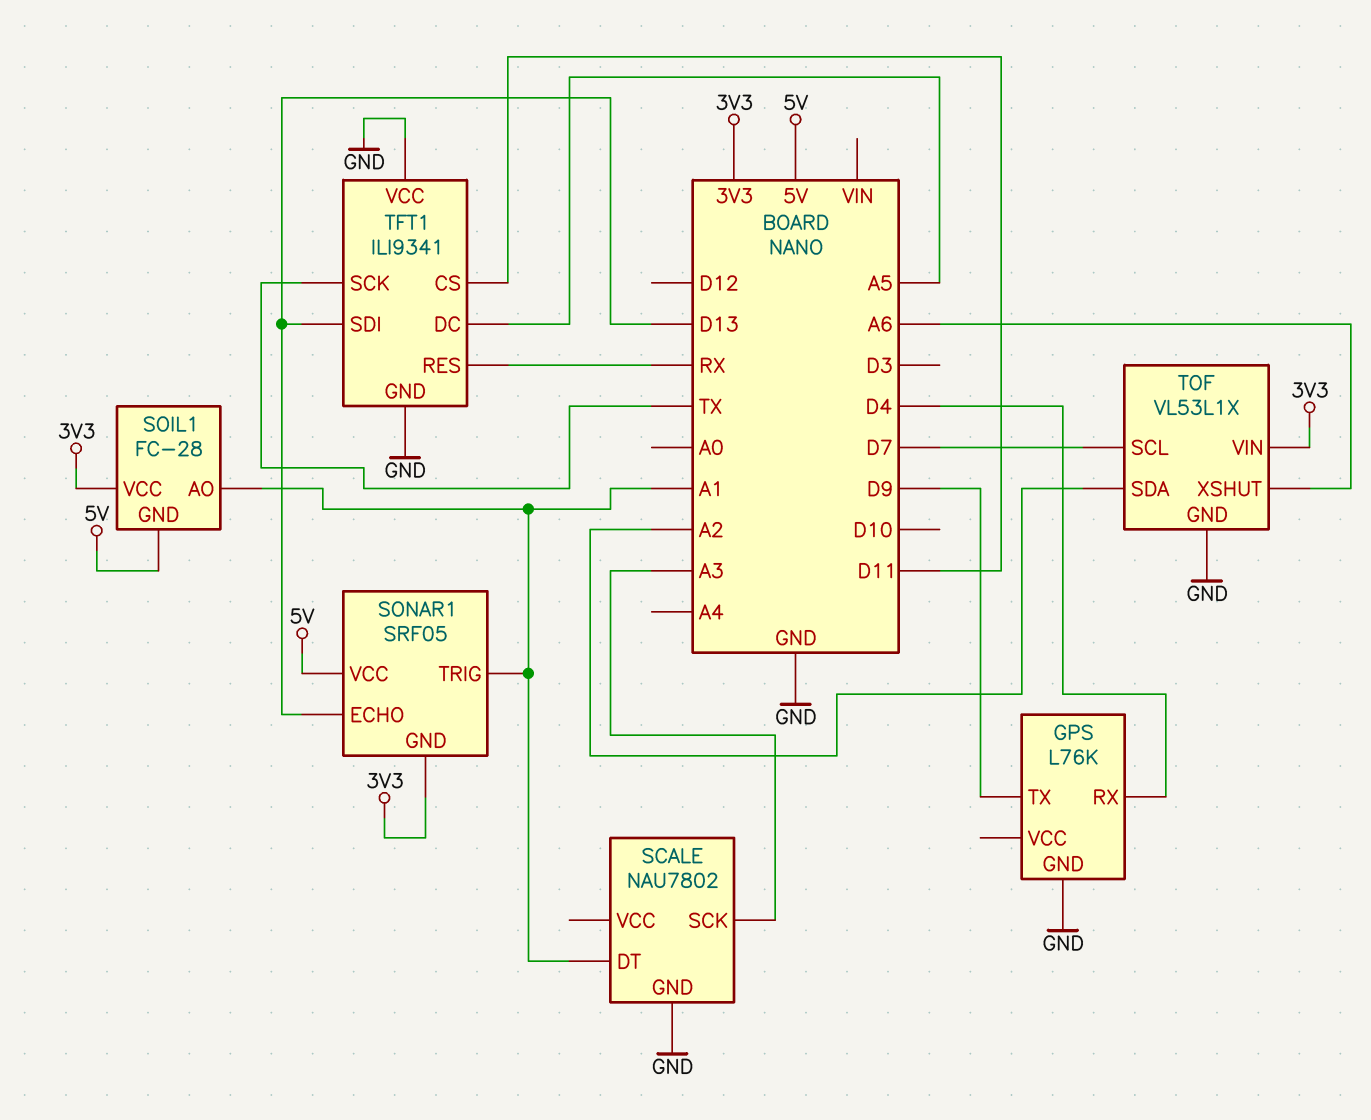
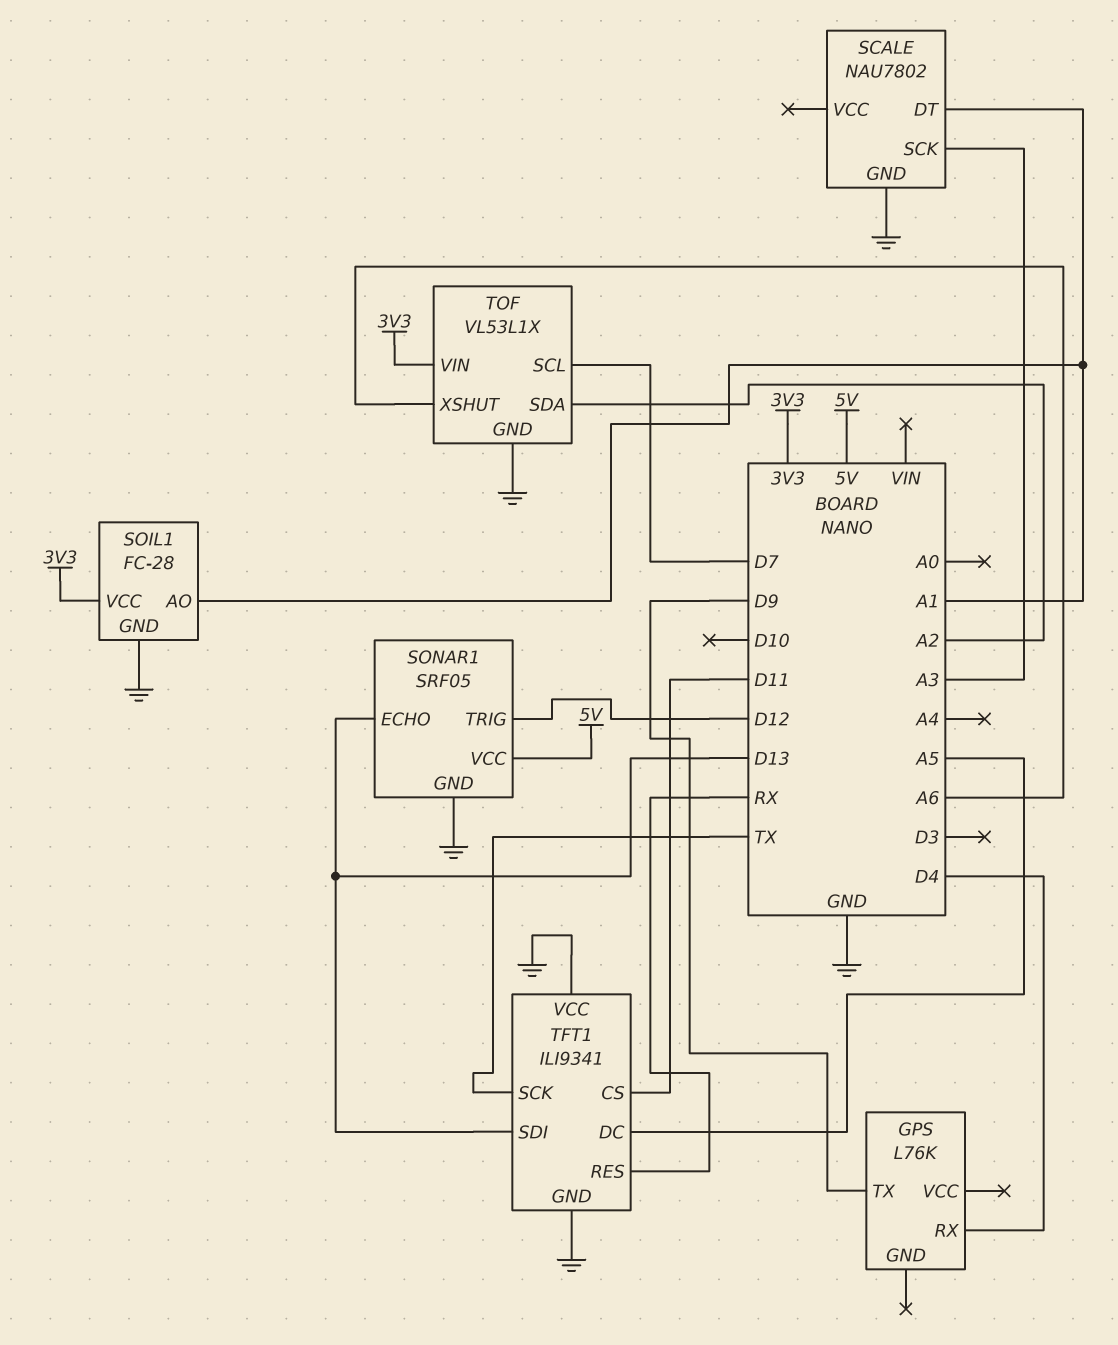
GPS pin GND: GND -> none
SOIL1 pin GND: 5V -> GND
SONAR1 pin GND: 3V3 -> GND
SONAR1 pin TRIG: A1 -> D12

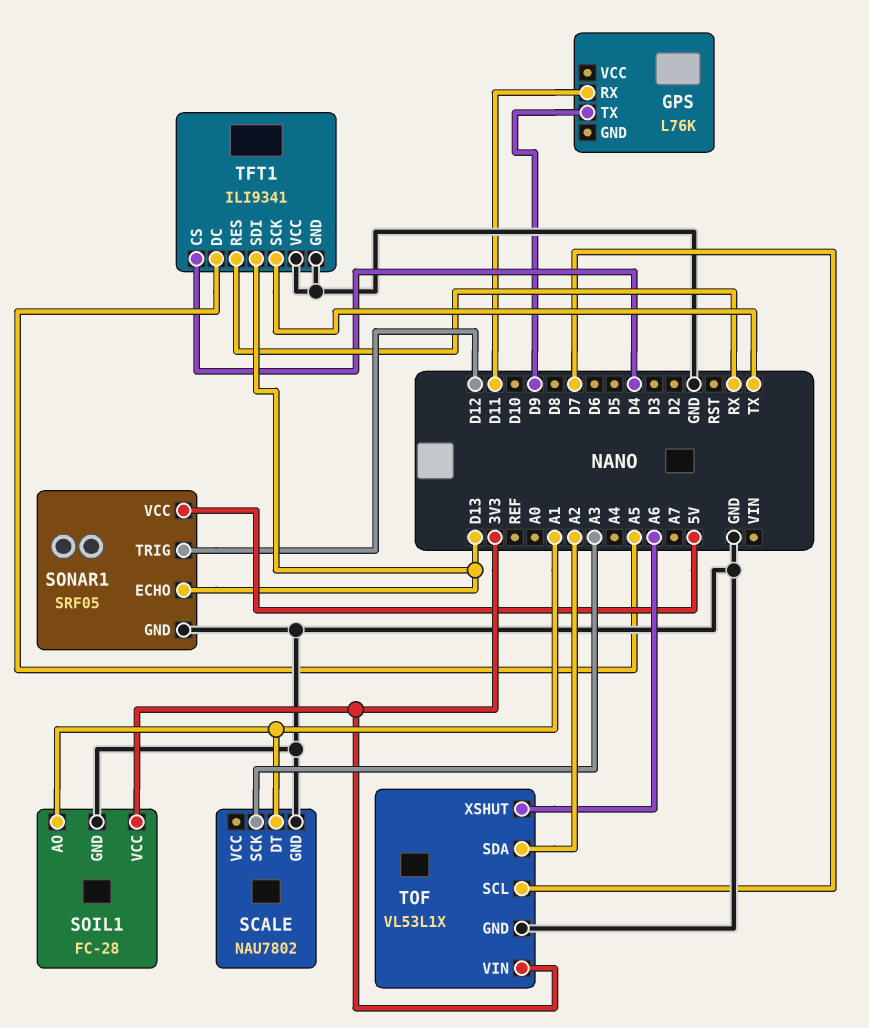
GPS pin RX: D4 -> D11
TFT1 pin CS: D11 -> D4

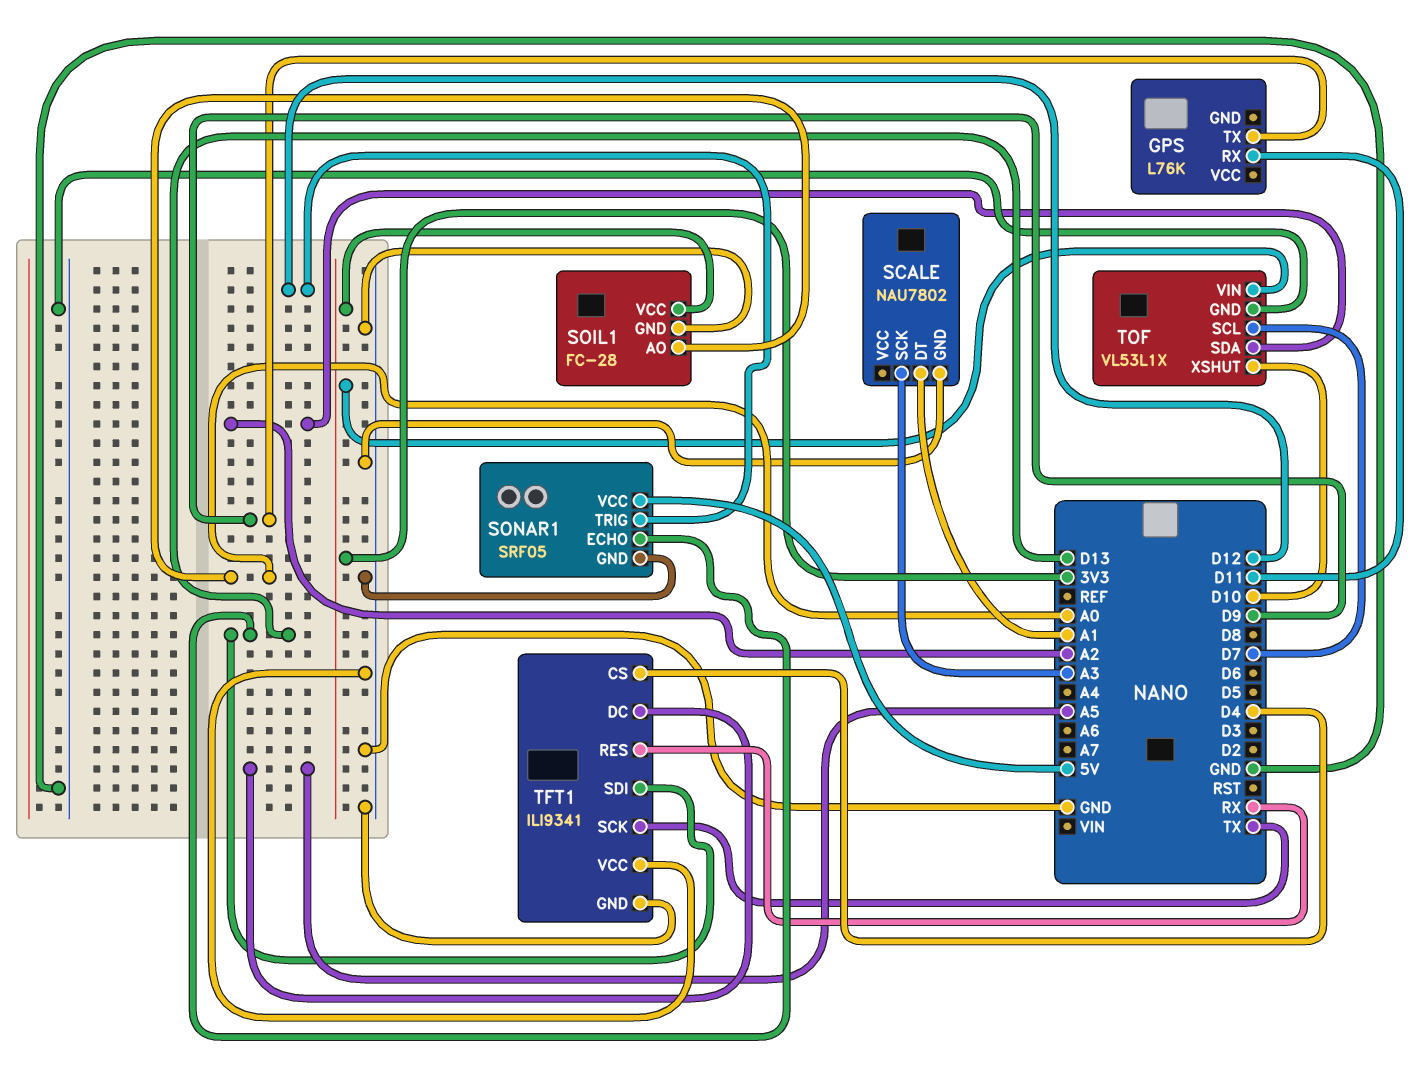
SOIL1 pin AO: A1 -> A0
TOF pin XSHUT: A6 -> D10

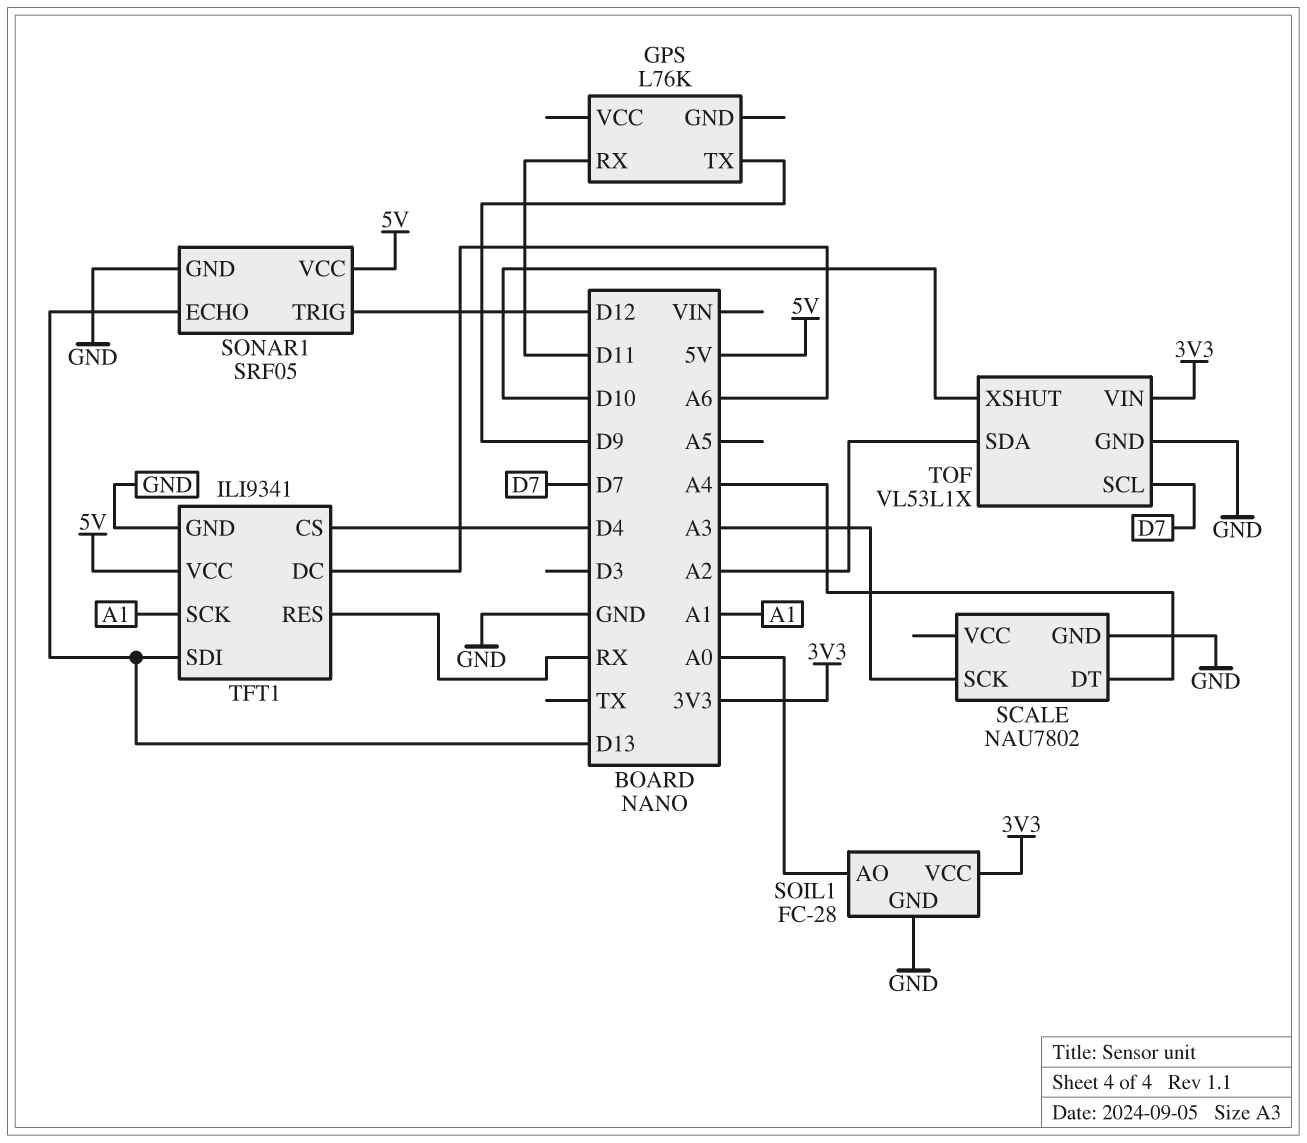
SCALE pin DT: A1 -> A4
TFT1 pin DC: A5 -> A6
TFT1 pin SCK: TX -> A1
TFT1 pin VCC: GND -> 5V

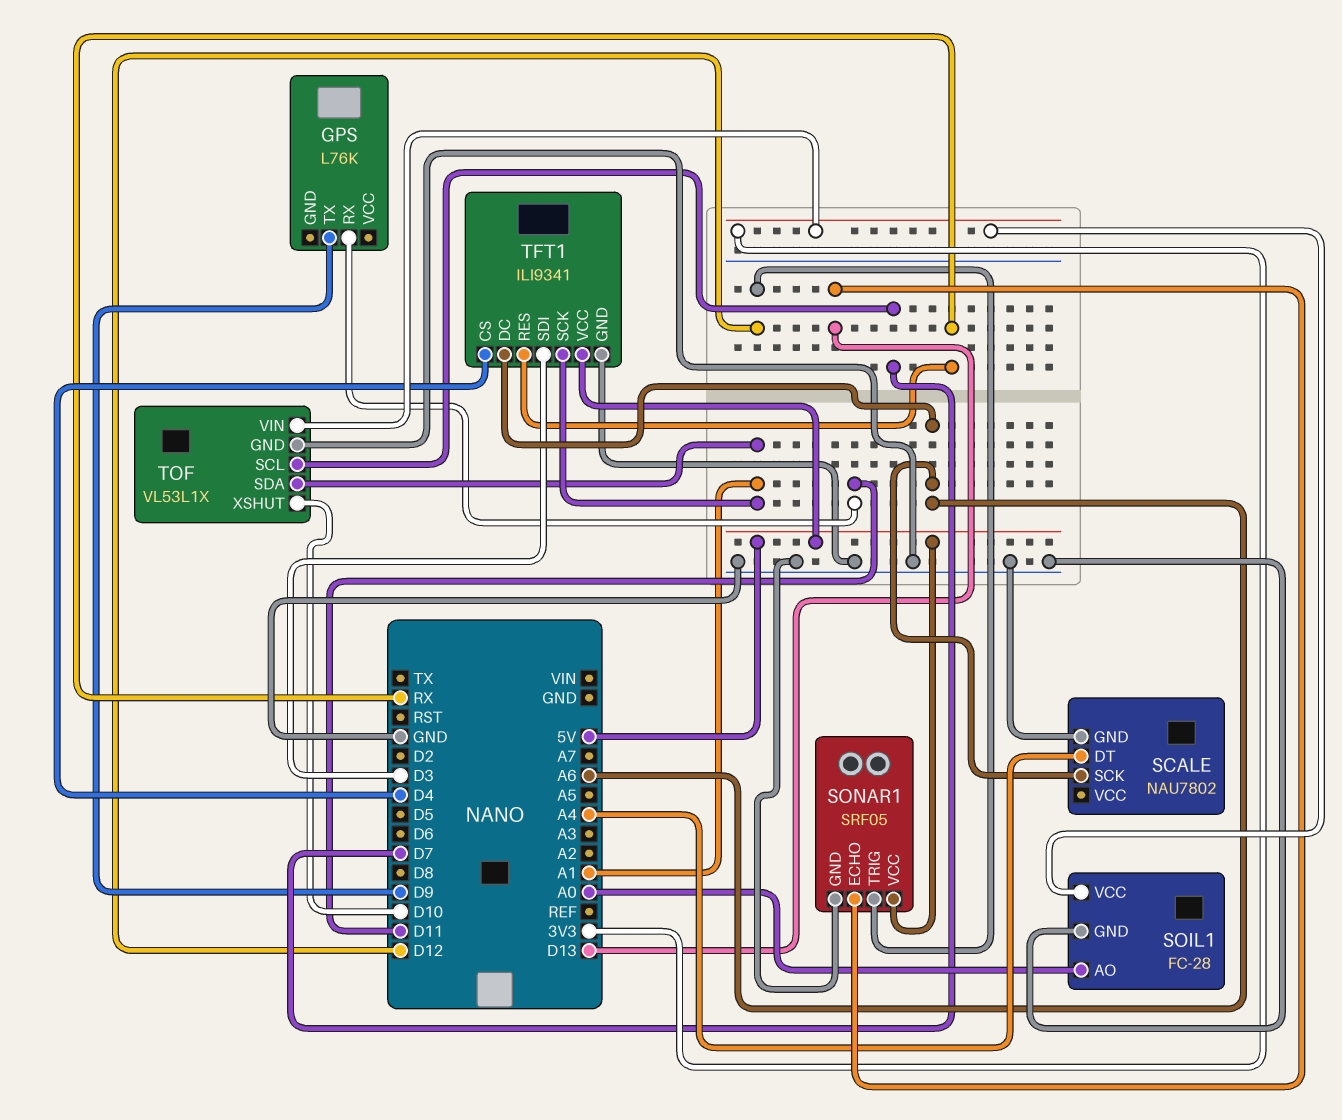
SCALE pin SCK: A3 -> A6
TFT1 pin SDI: D13 -> D3
TOF pin SDA: A2 -> A1

